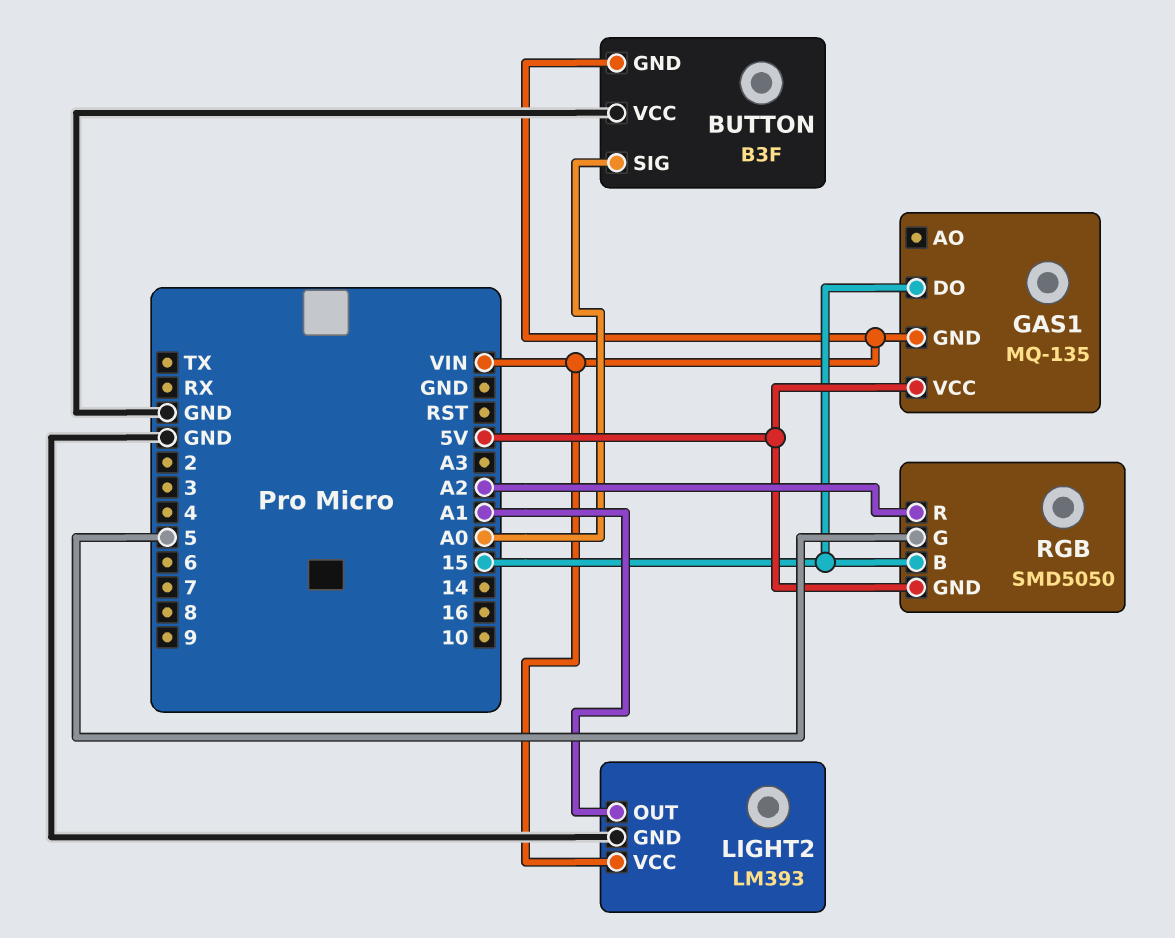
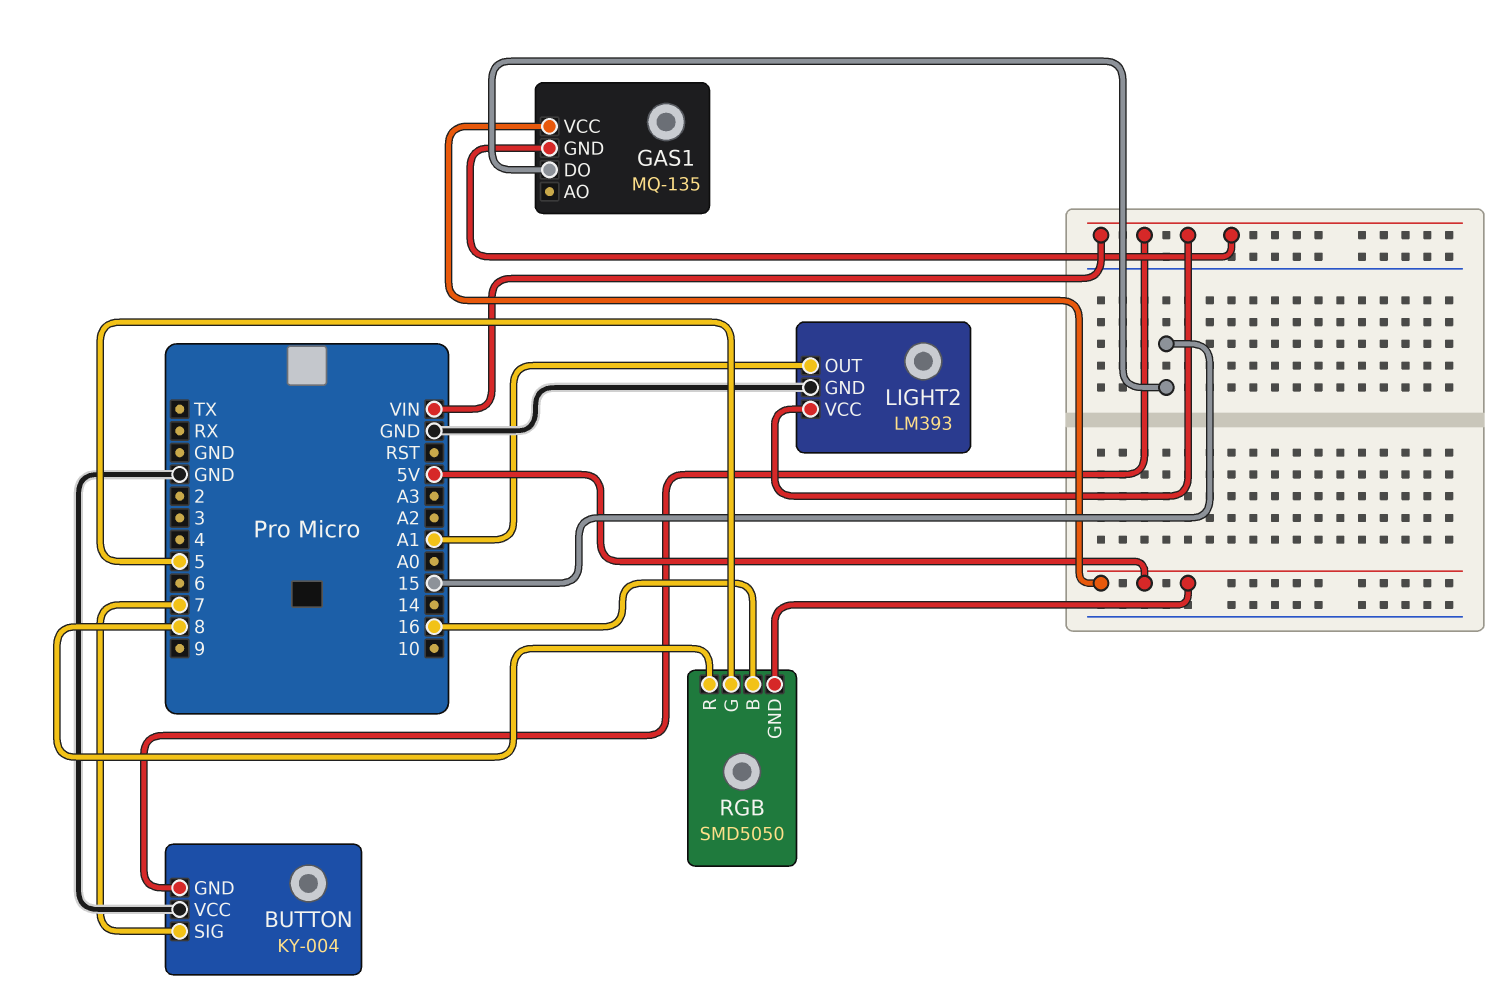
BUTTON: B3F -> KY-004
BUTTON pin SIG: A0 -> 7
RGB pin B: 15 -> 16
RGB pin R: A2 -> 8

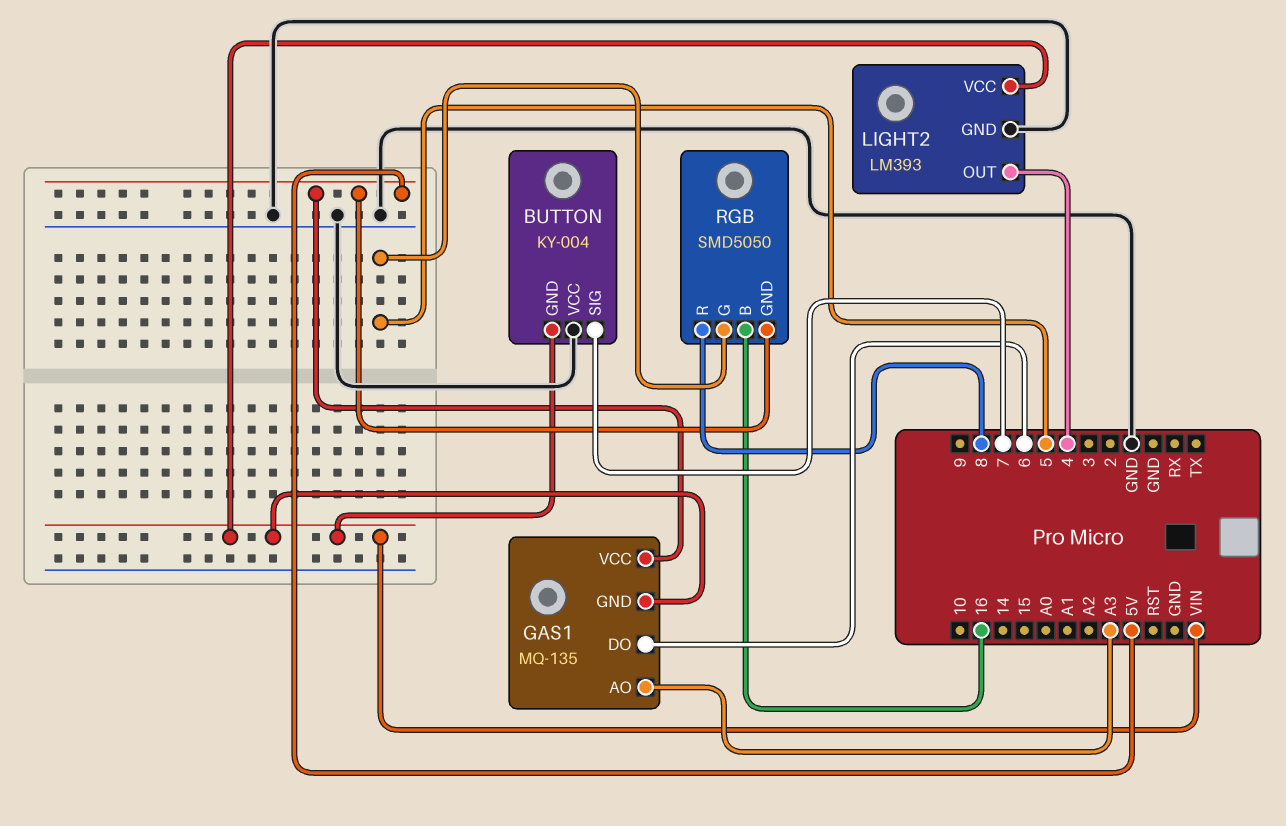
GAS1 pin AO: none -> A3
GAS1 pin DO: 15 -> 6
LIGHT2 pin OUT: A1 -> 4

